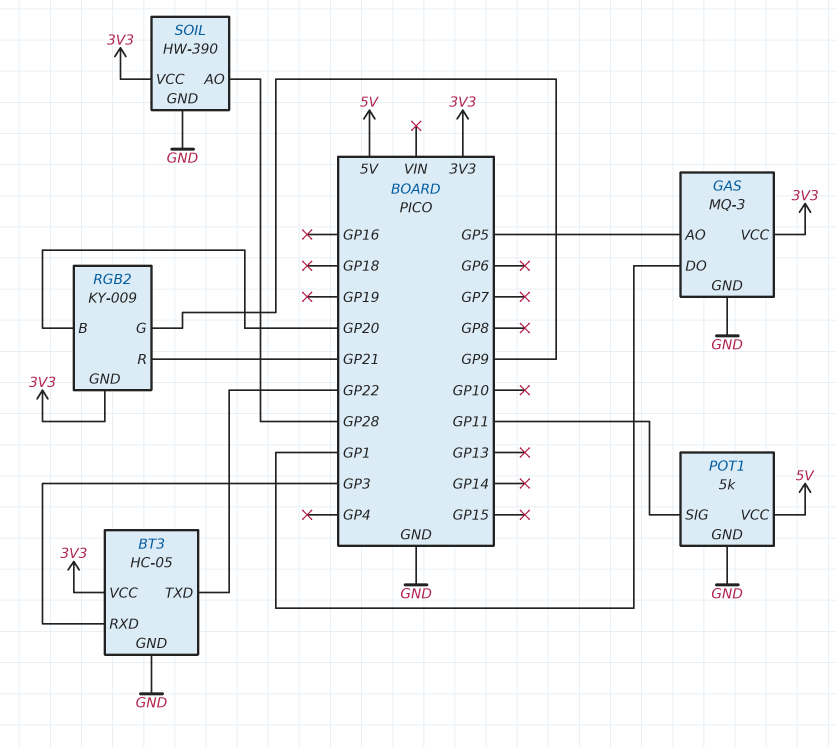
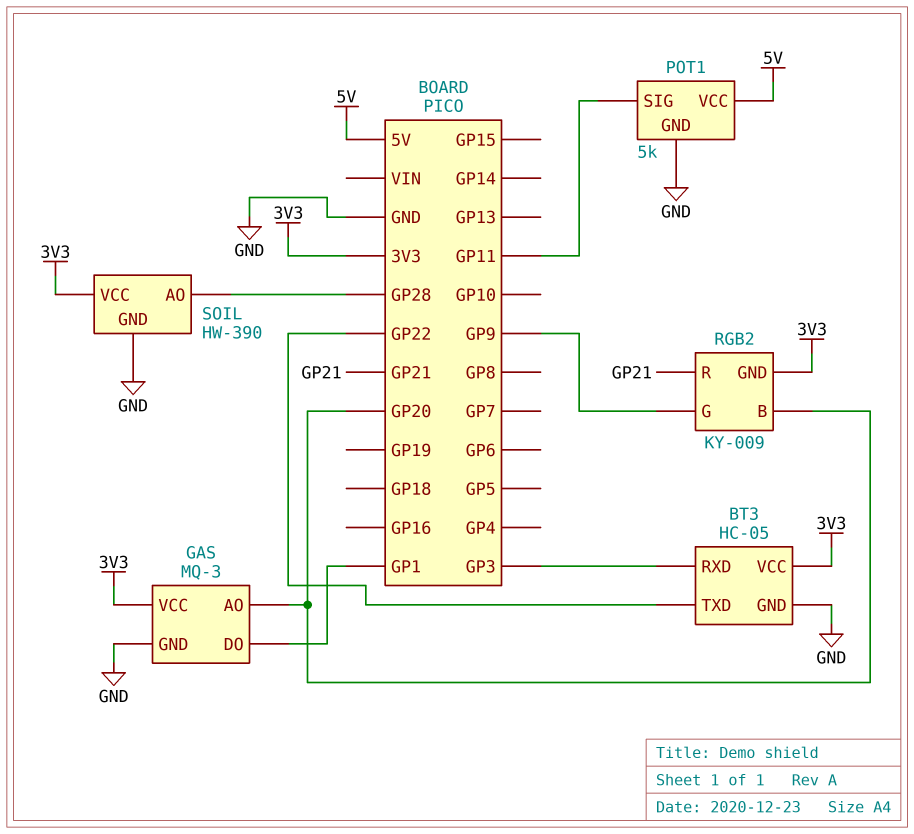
GAS pin AO: GP5 -> GP20

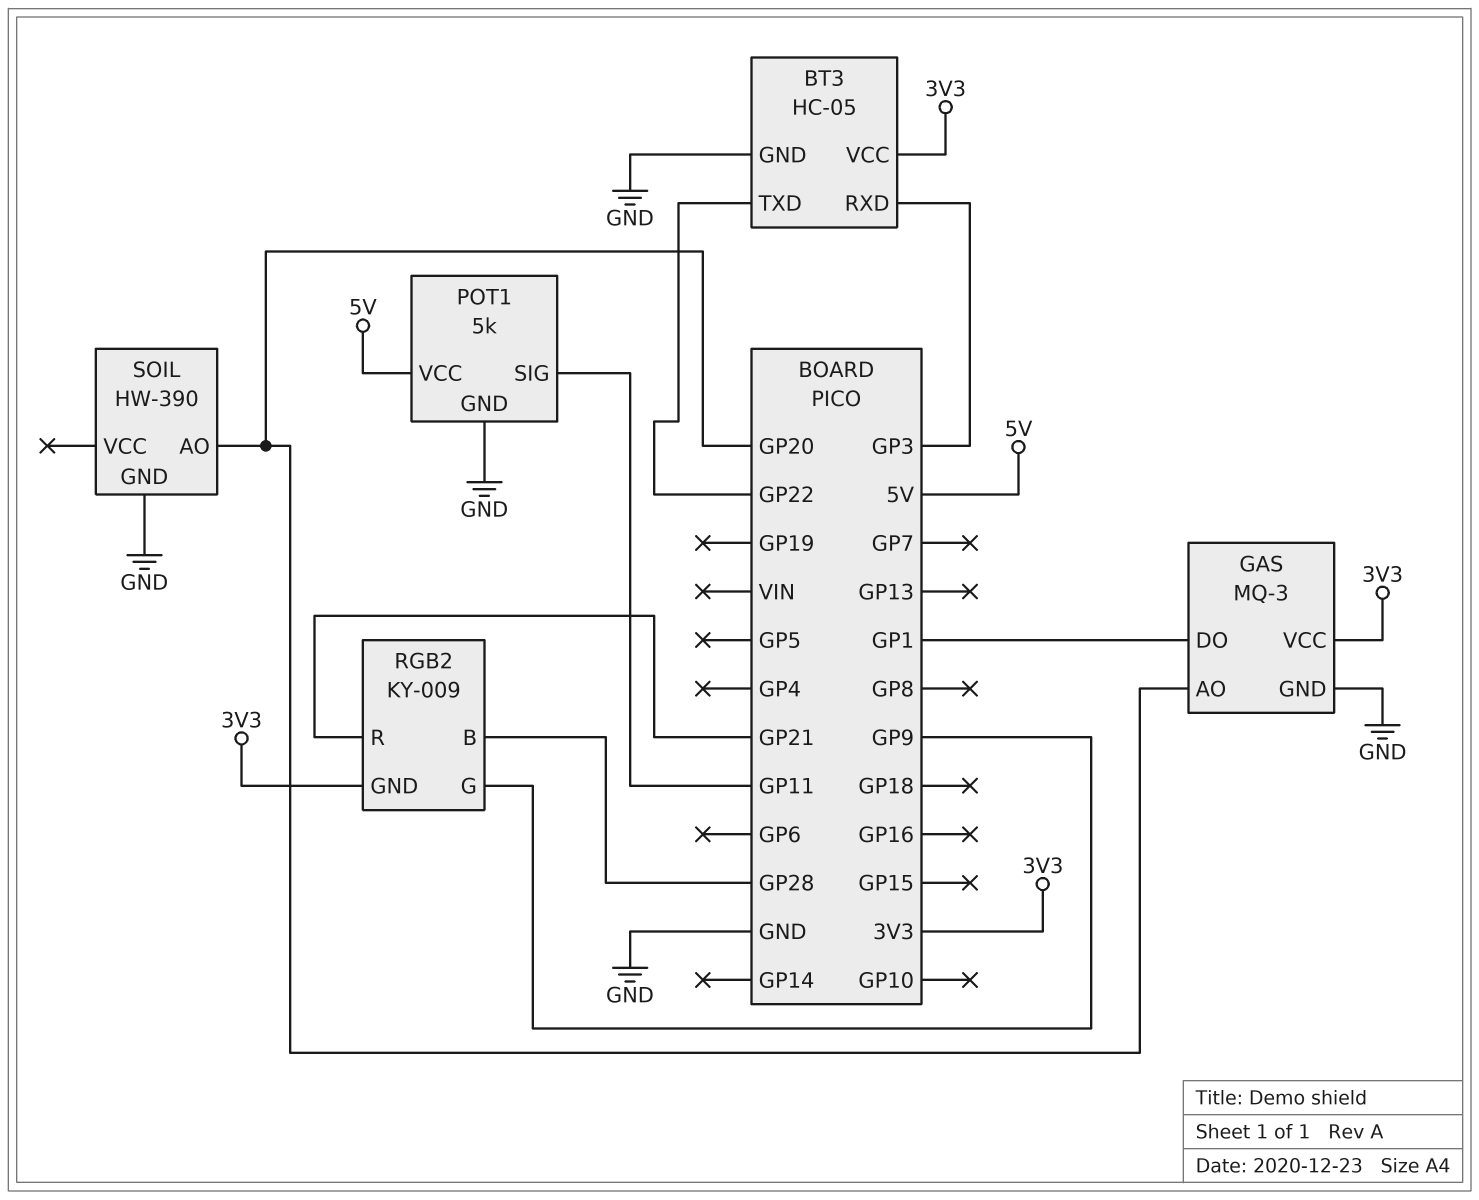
RGB2 pin B: GP20 -> GP28
SOIL pin AO: GP28 -> GP20
SOIL pin VCC: 3V3 -> none

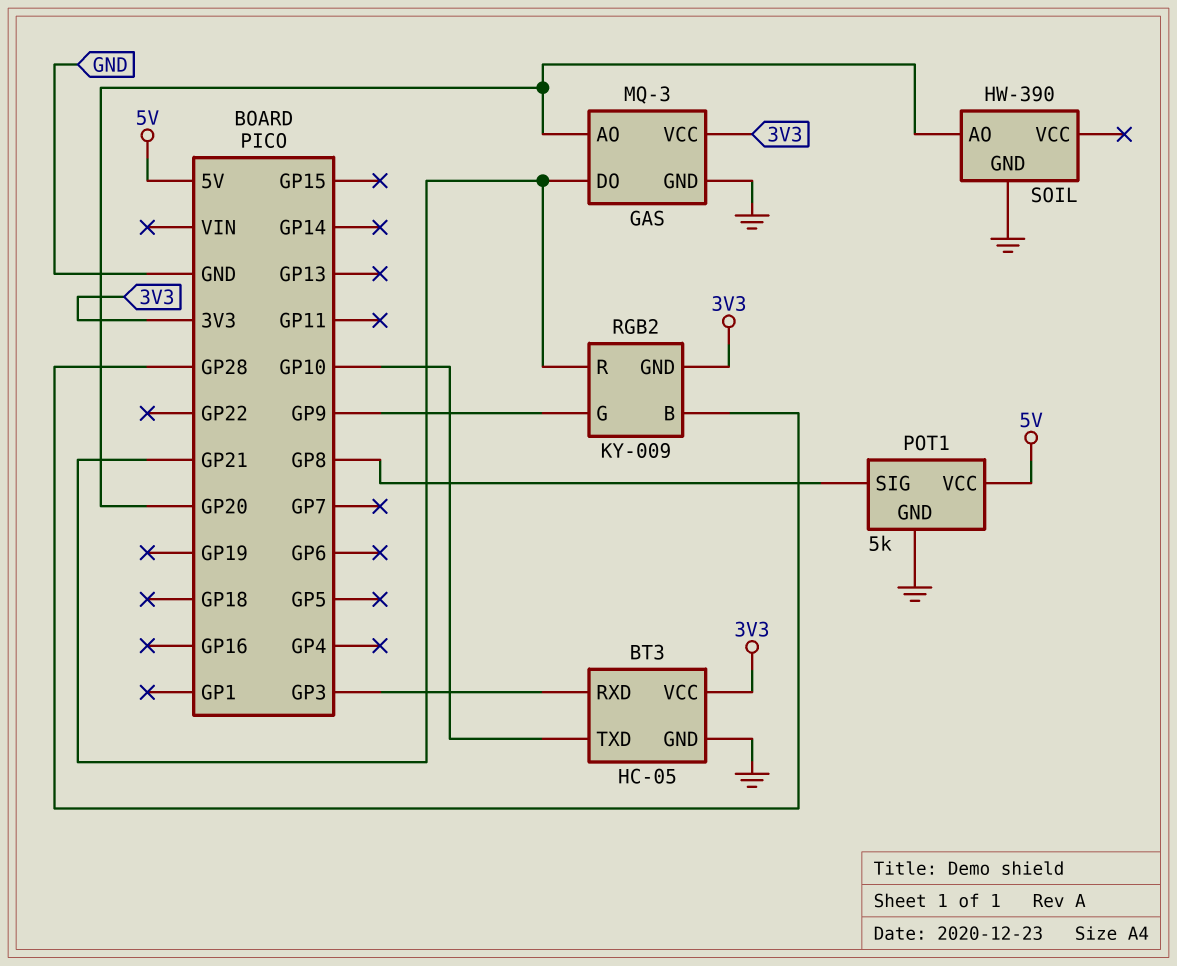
BT3 pin TXD: GP22 -> GP10
GAS pin DO: GP1 -> GP21
POT1 pin SIG: GP11 -> GP8

